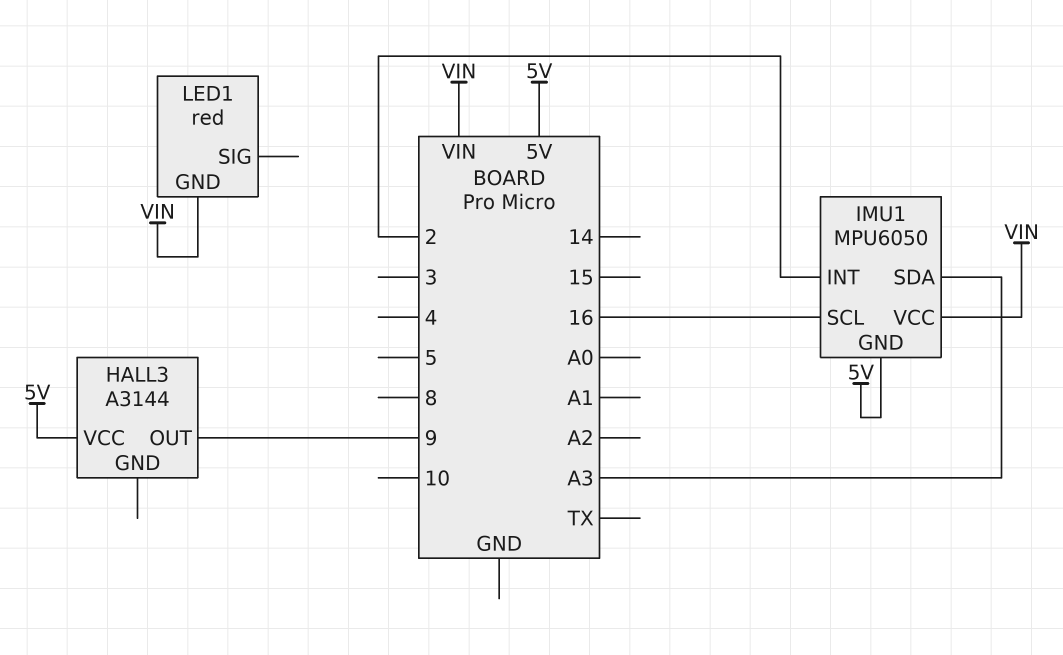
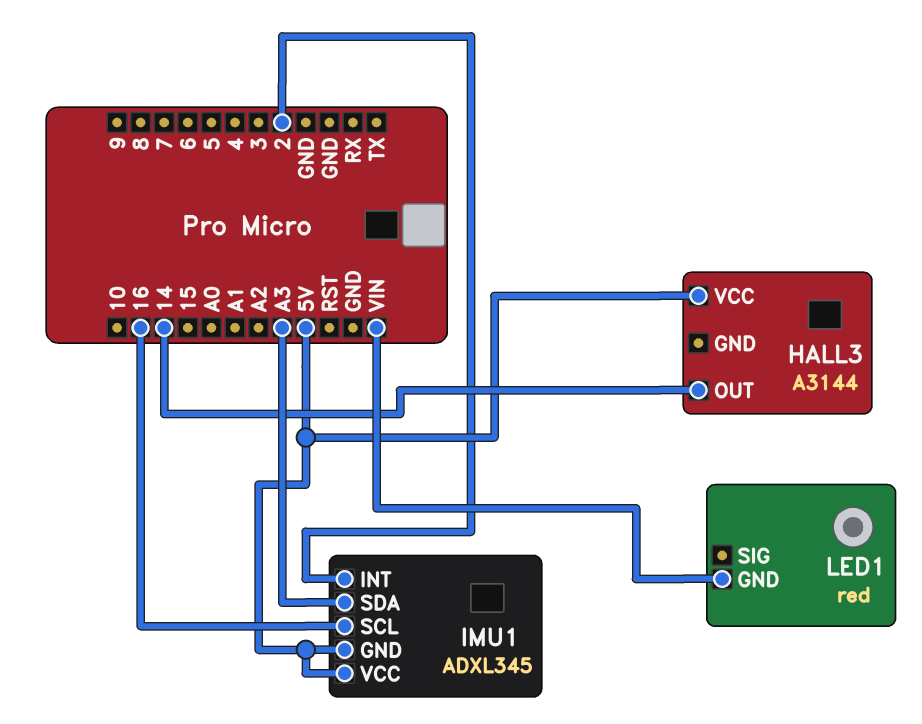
HALL3 pin OUT: 9 -> 14
IMU1: MPU6050 -> ADXL345
IMU1 pin VCC: VIN -> 5V

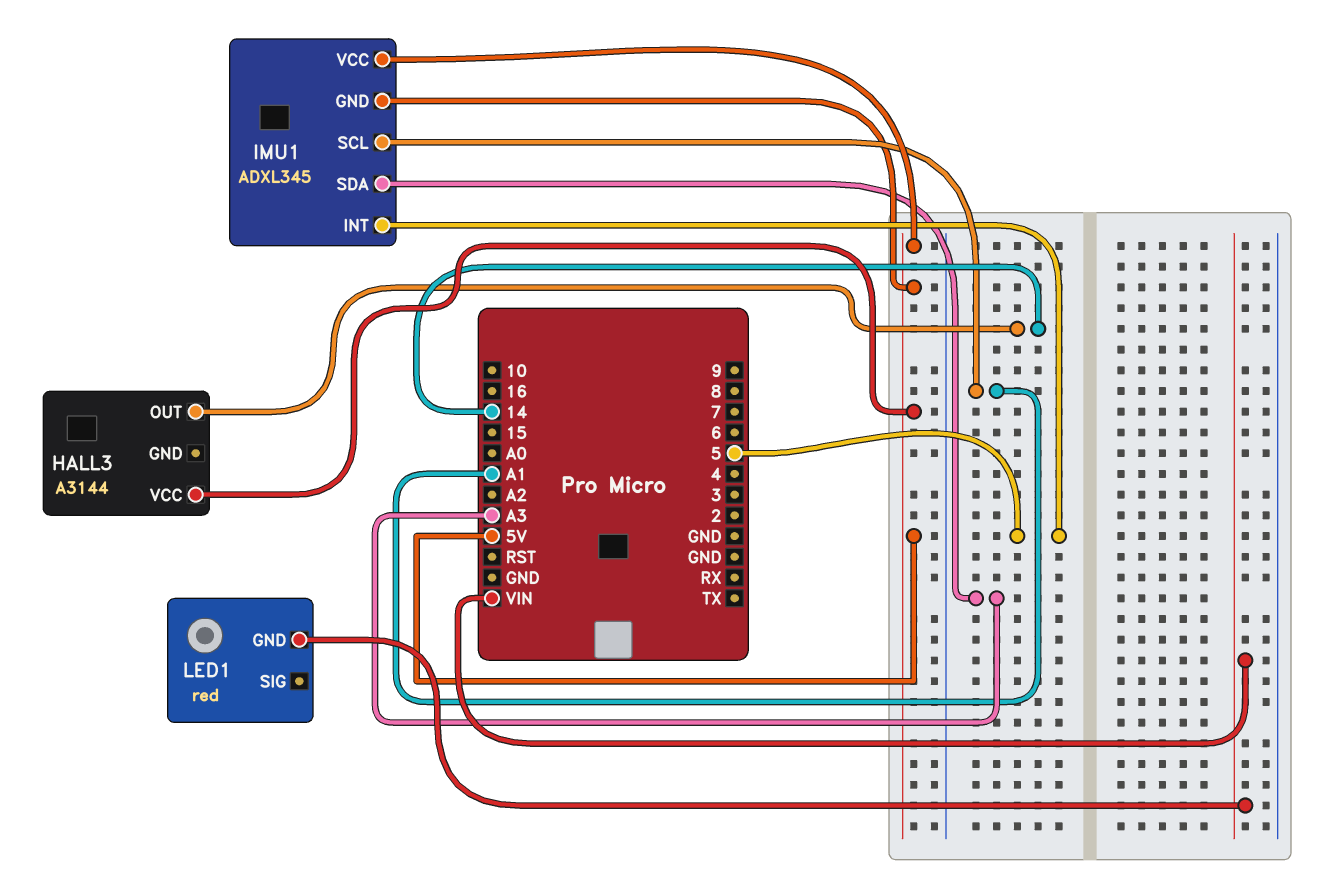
IMU1 pin INT: 2 -> 5
IMU1 pin SCL: 16 -> A1

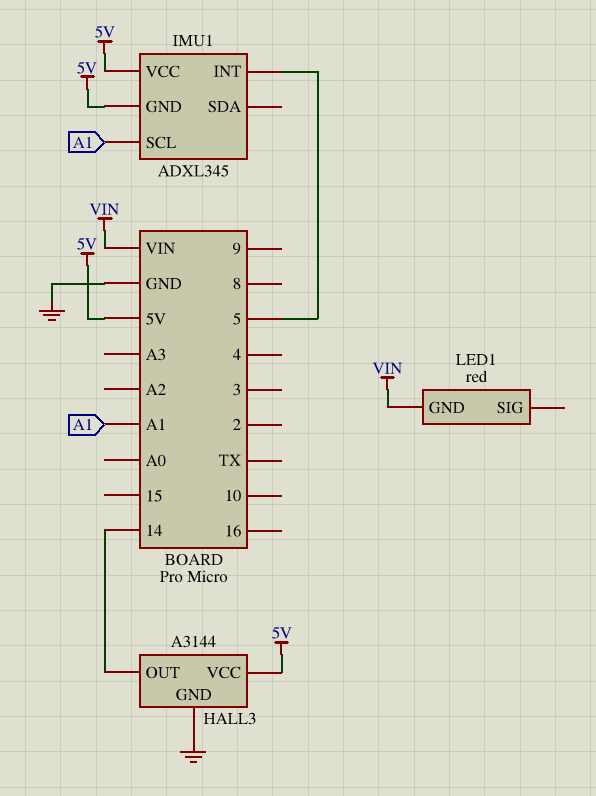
HALL3 pin GND: none -> GND
IMU1 pin SDA: A3 -> none

